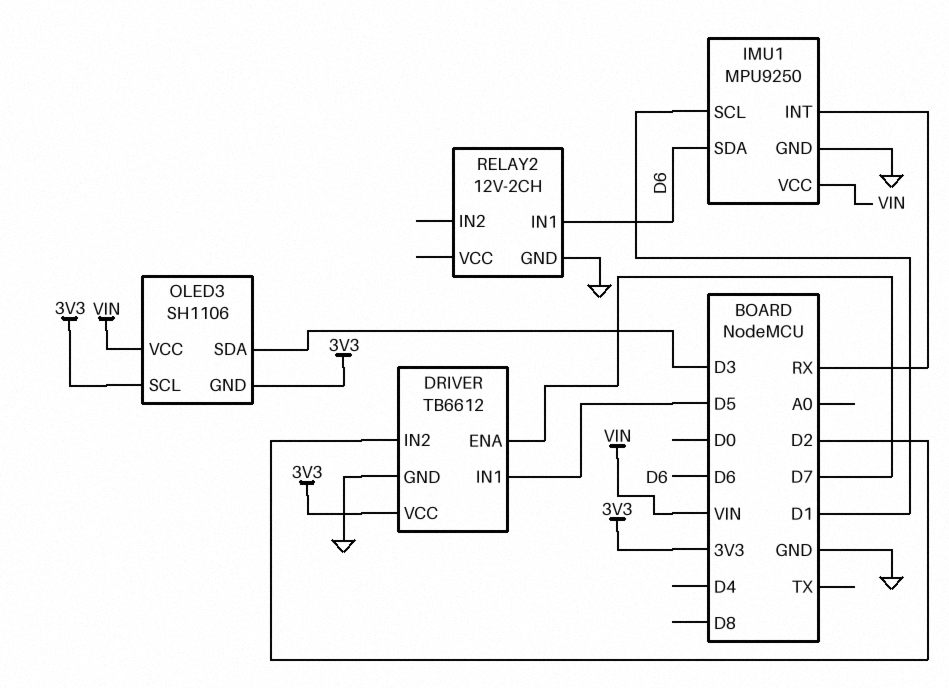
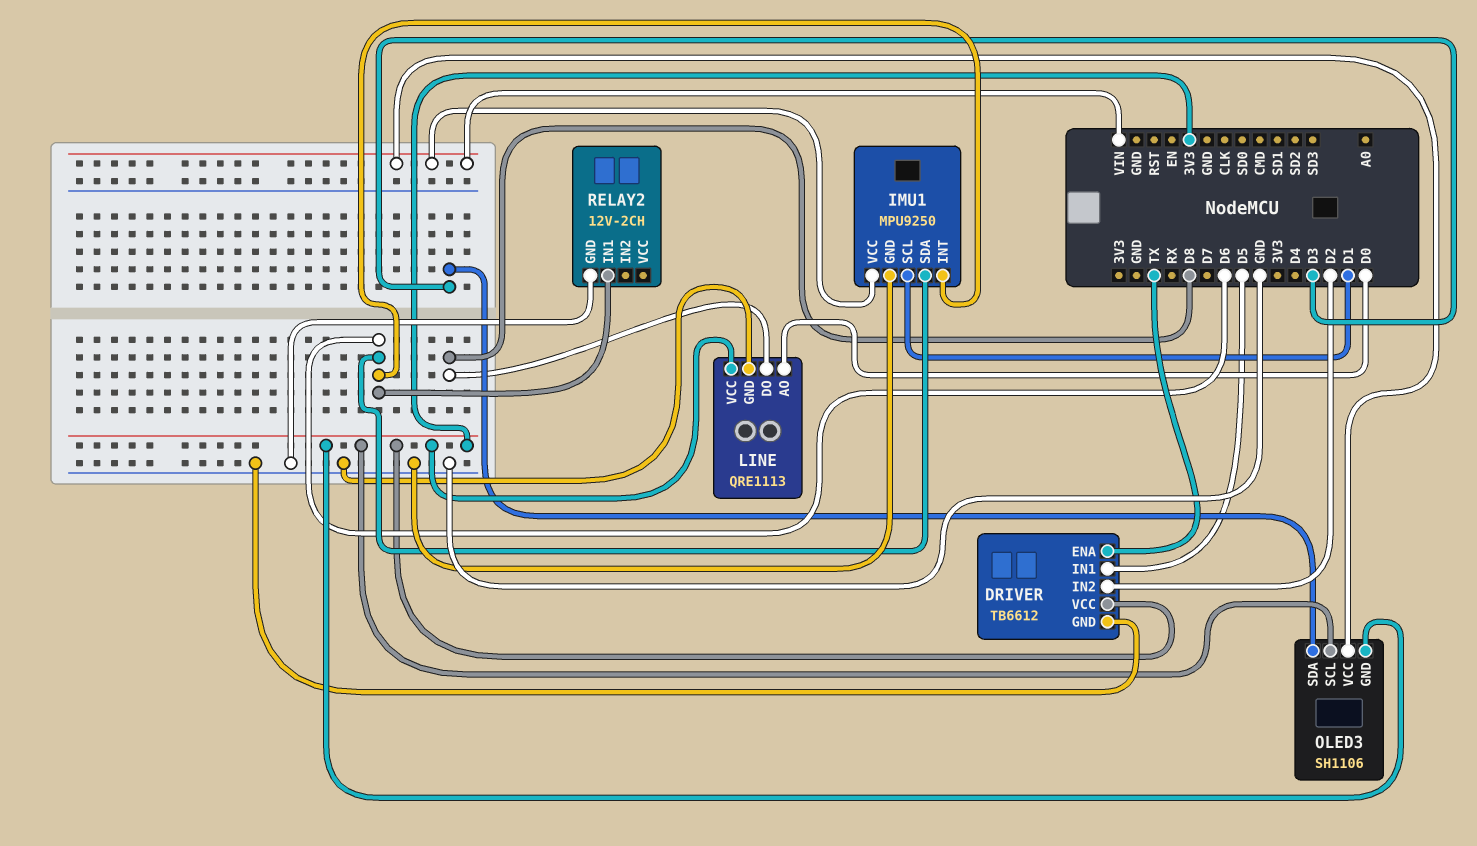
DRIVER pin ENA: D7 -> TX
IMU1 pin INT: RX -> D6
LINE: none -> QRE1113
LINE pin AO: none -> D0
LINE pin DO: none -> D8
LINE pin GND: none -> GND
LINE pin VCC: none -> 3V3

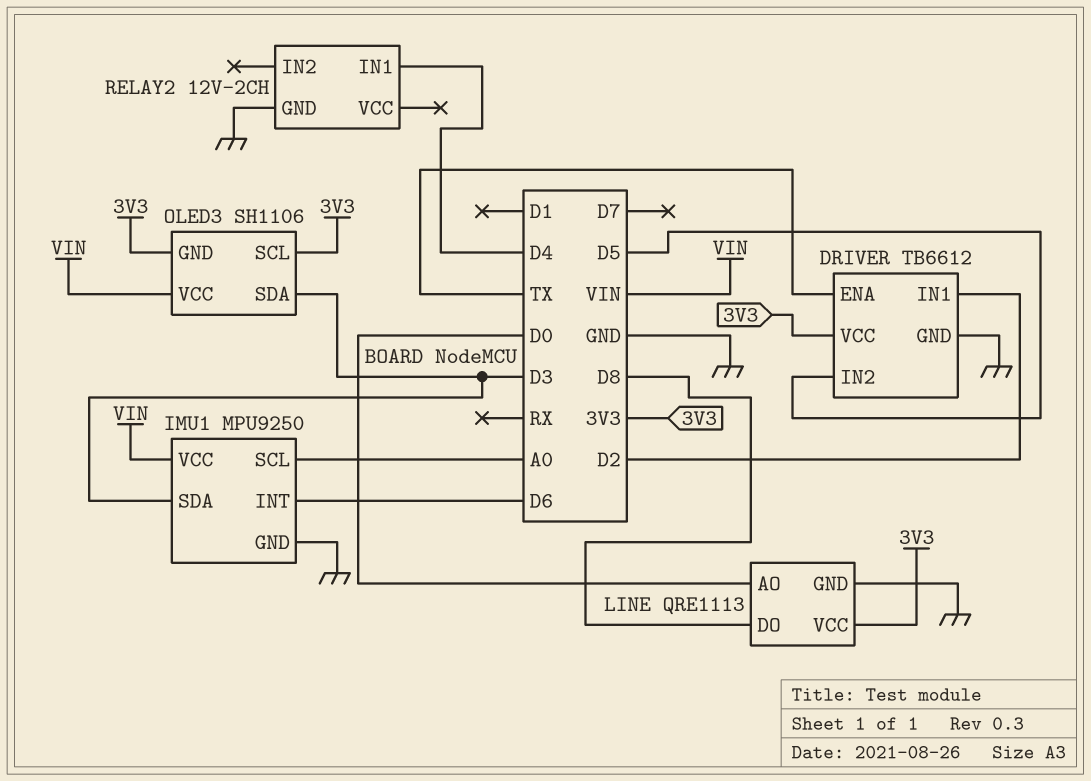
DRIVER pin IN1: D5 -> D2
DRIVER pin IN2: D2 -> D5
IMU1 pin SCL: D1 -> A0
IMU1 pin SDA: D6 -> D3
RELAY2 pin IN1: D6 -> D4

